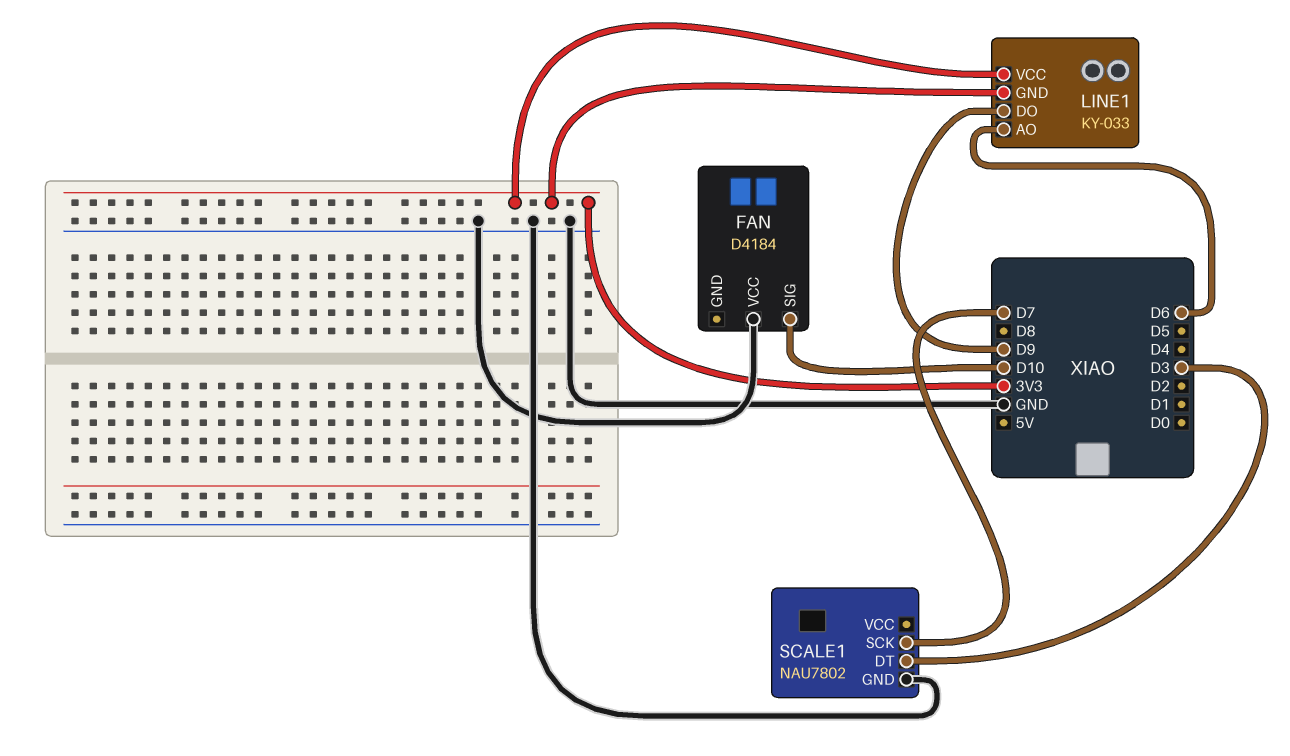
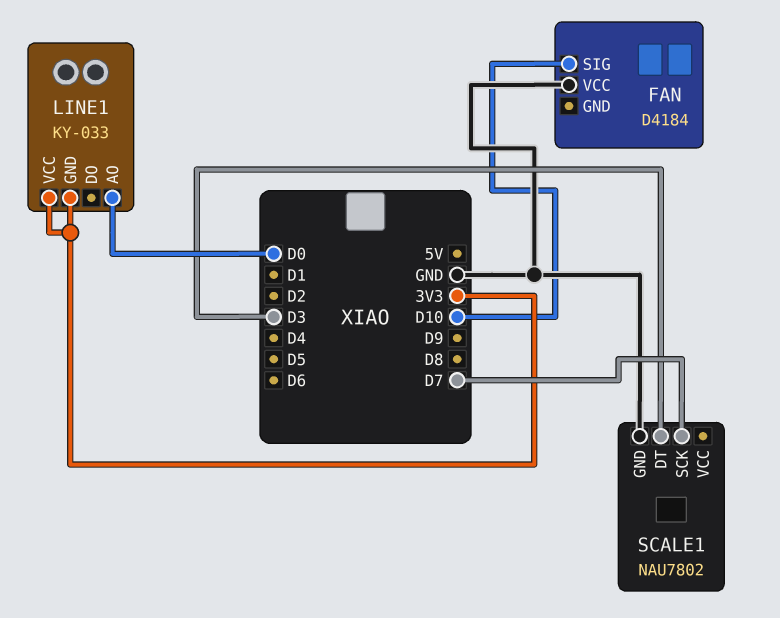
LINE1 pin AO: D6 -> D0
LINE1 pin DO: D9 -> none

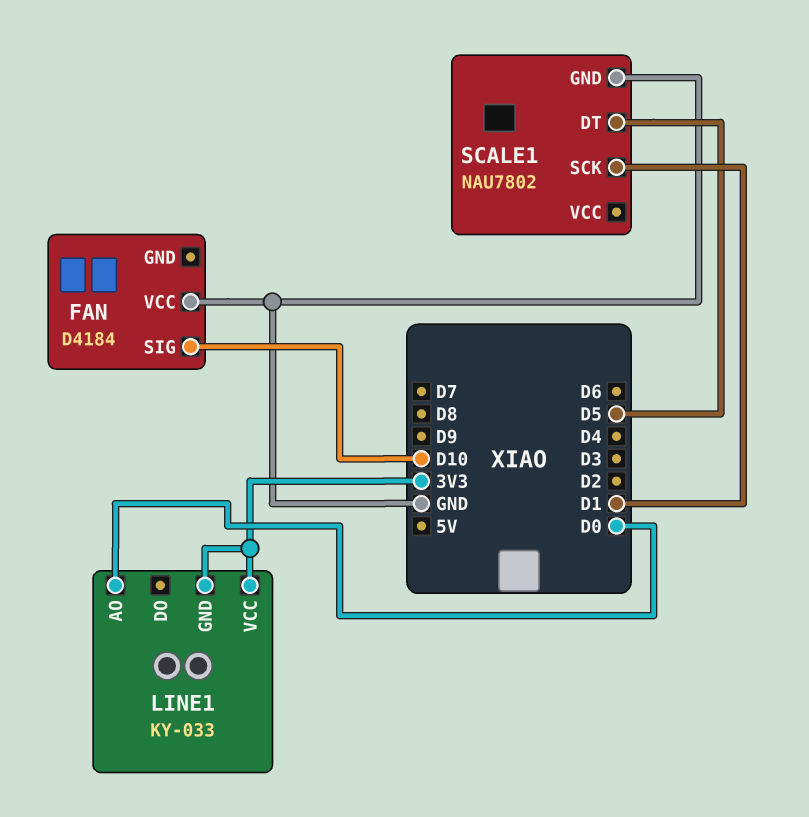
SCALE1 pin DT: D3 -> D5
SCALE1 pin SCK: D7 -> D1

